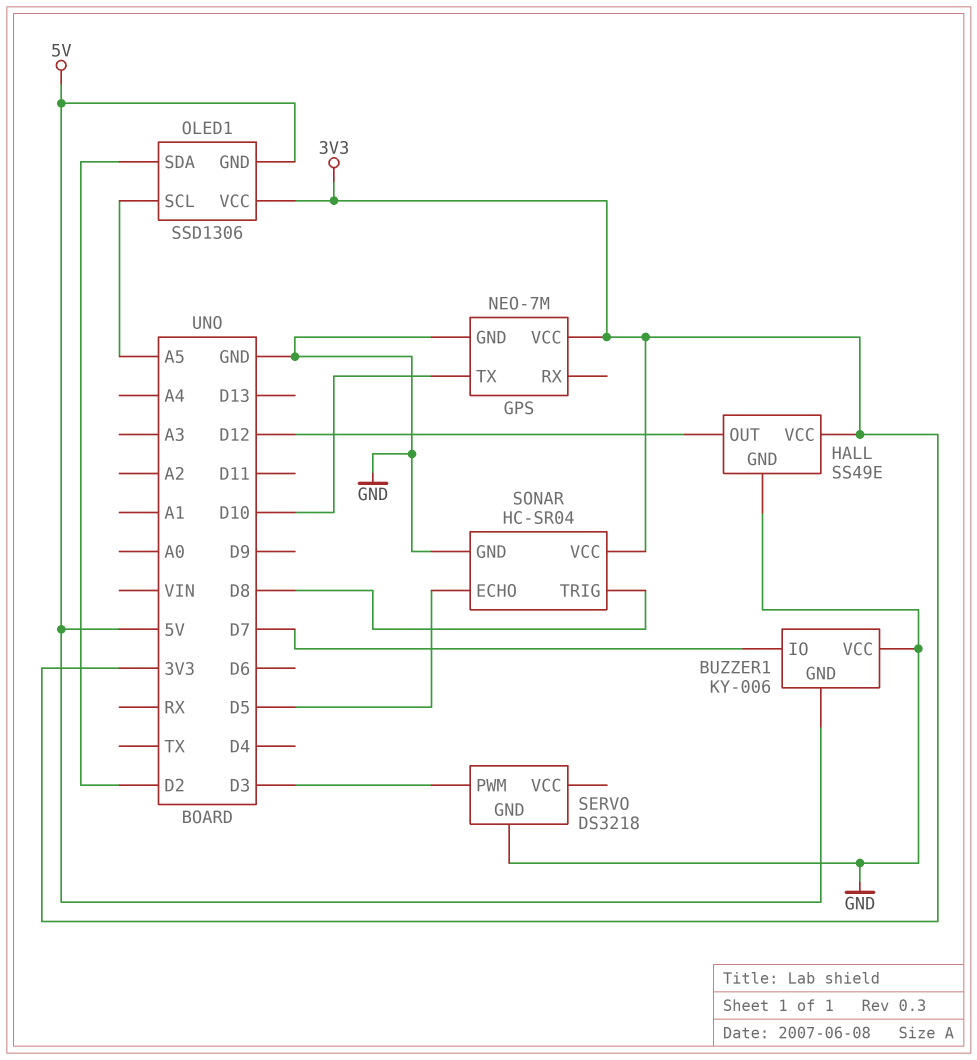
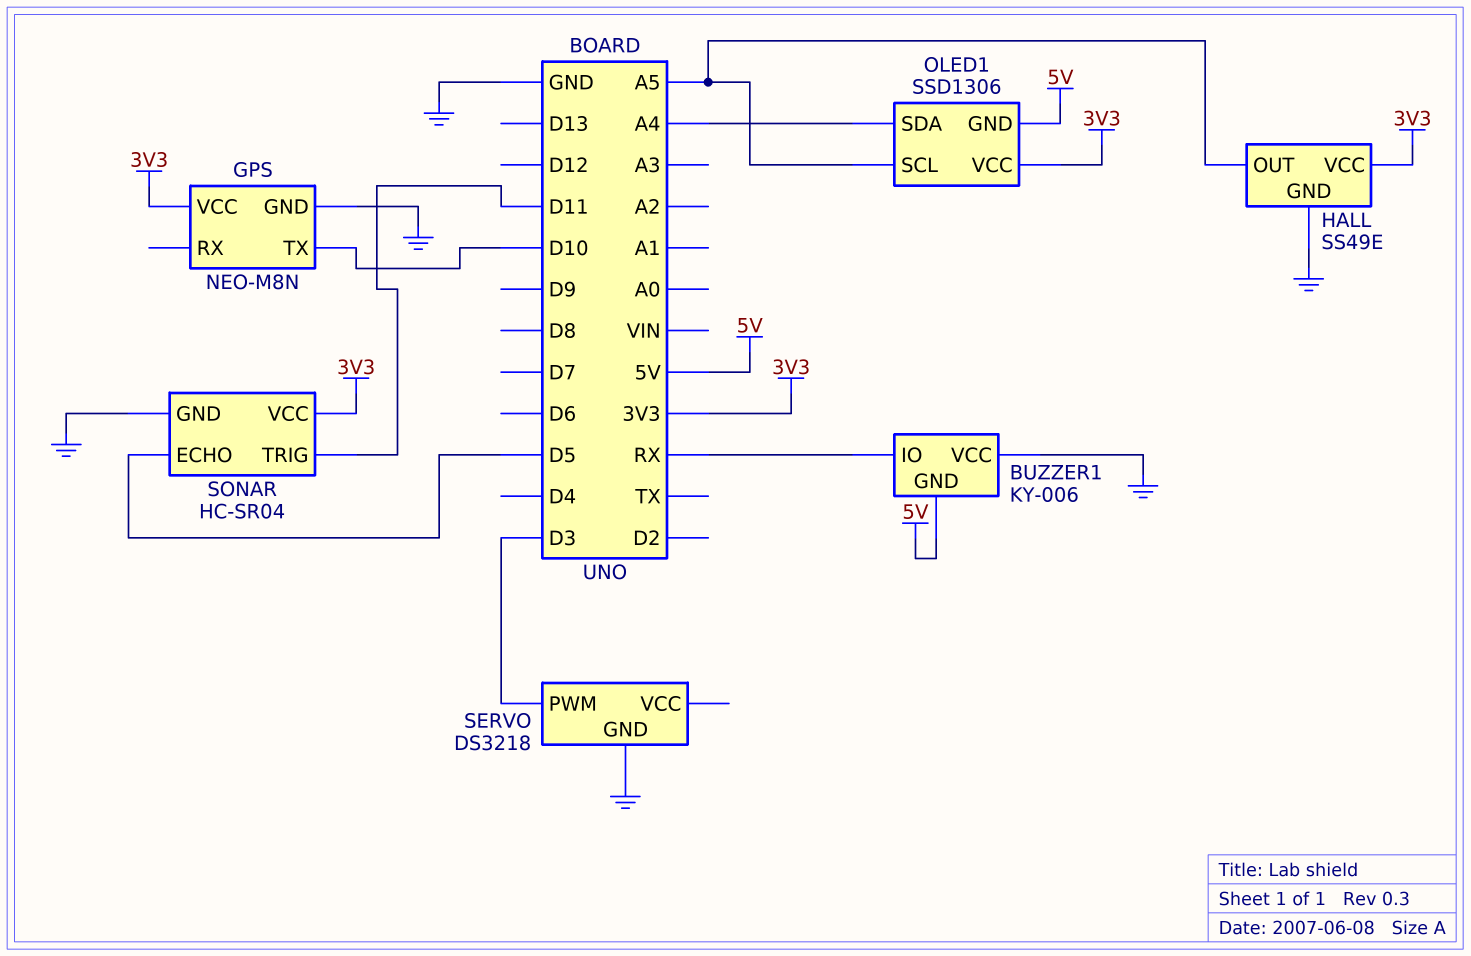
BUZZER1 pin IO: D7 -> RX
GPS: NEO-7M -> NEO-M8N
HALL pin OUT: D12 -> A5
OLED1 pin SDA: D2 -> A4
SONAR pin TRIG: D8 -> D11

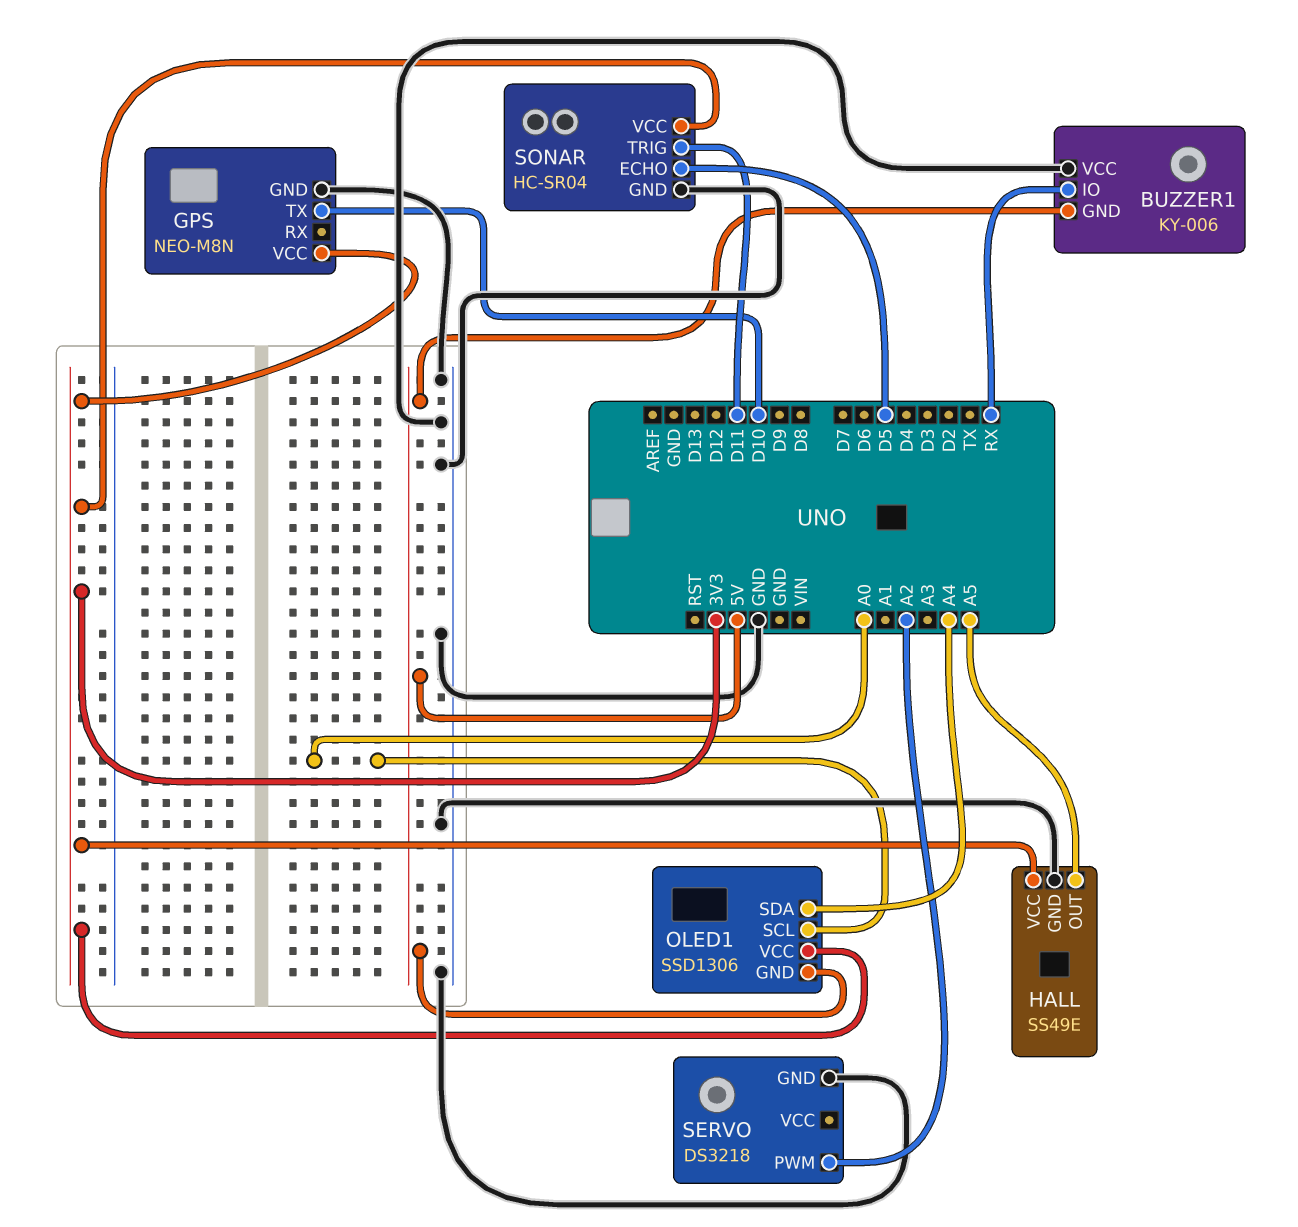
OLED1 pin SCL: A5 -> A0
SERVO pin PWM: D3 -> A2

